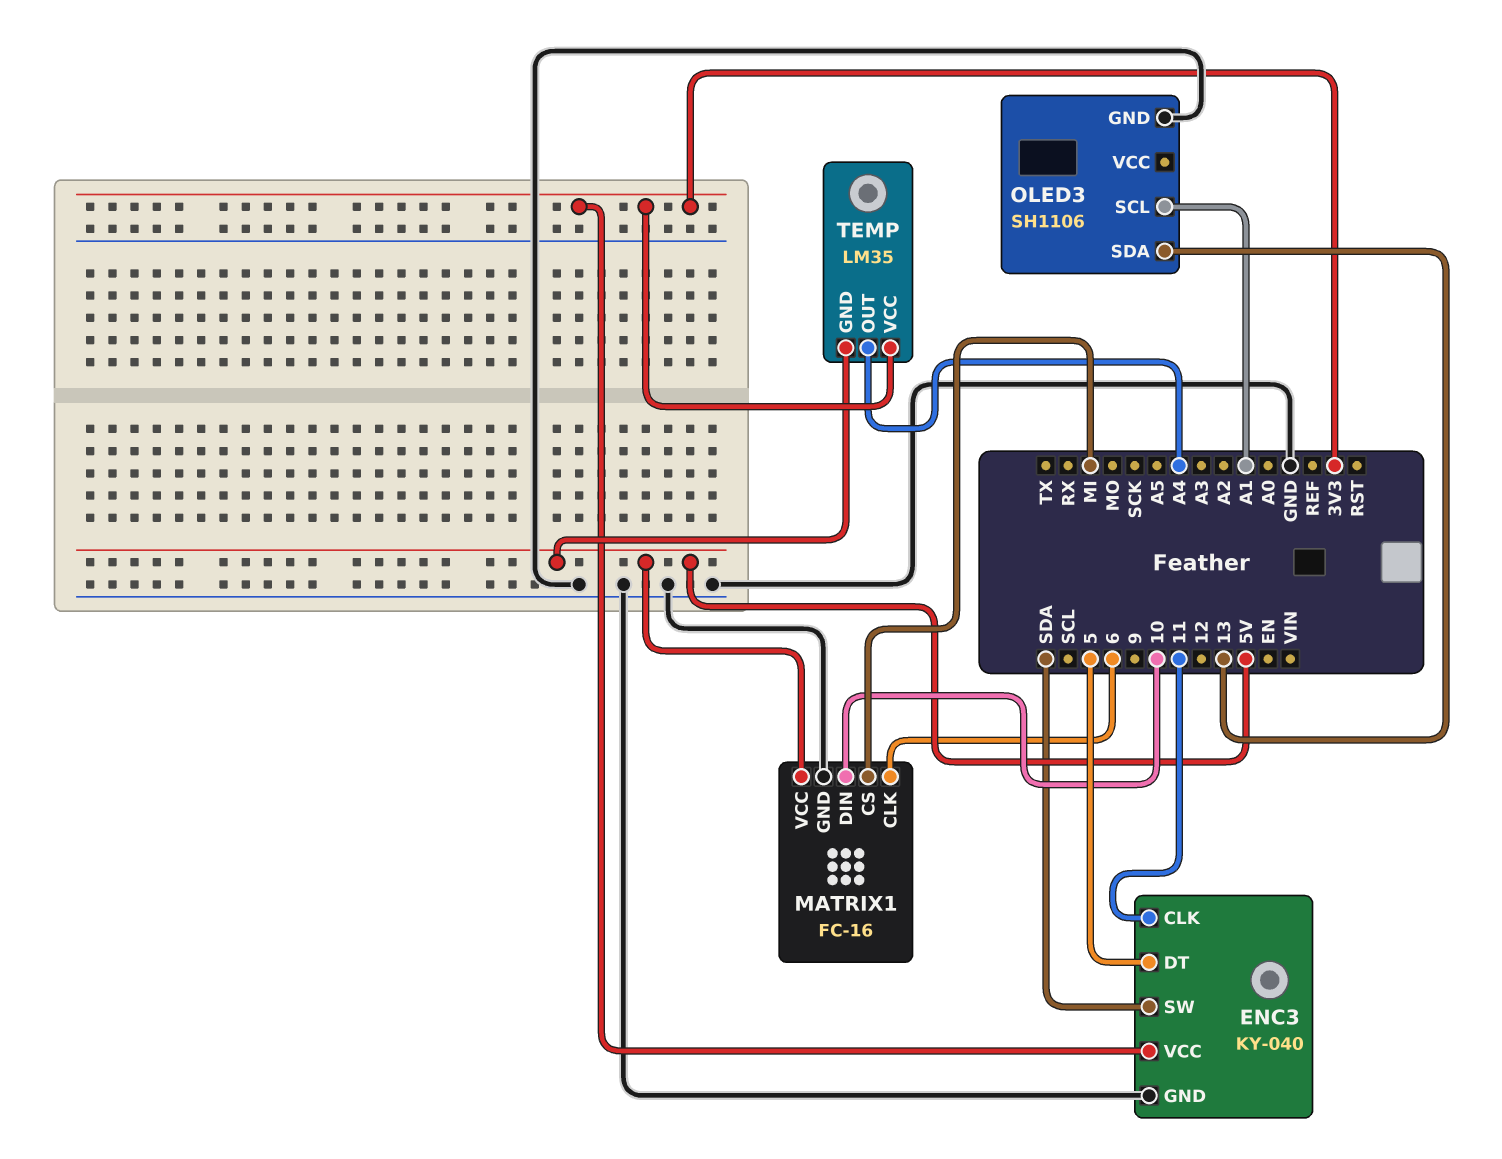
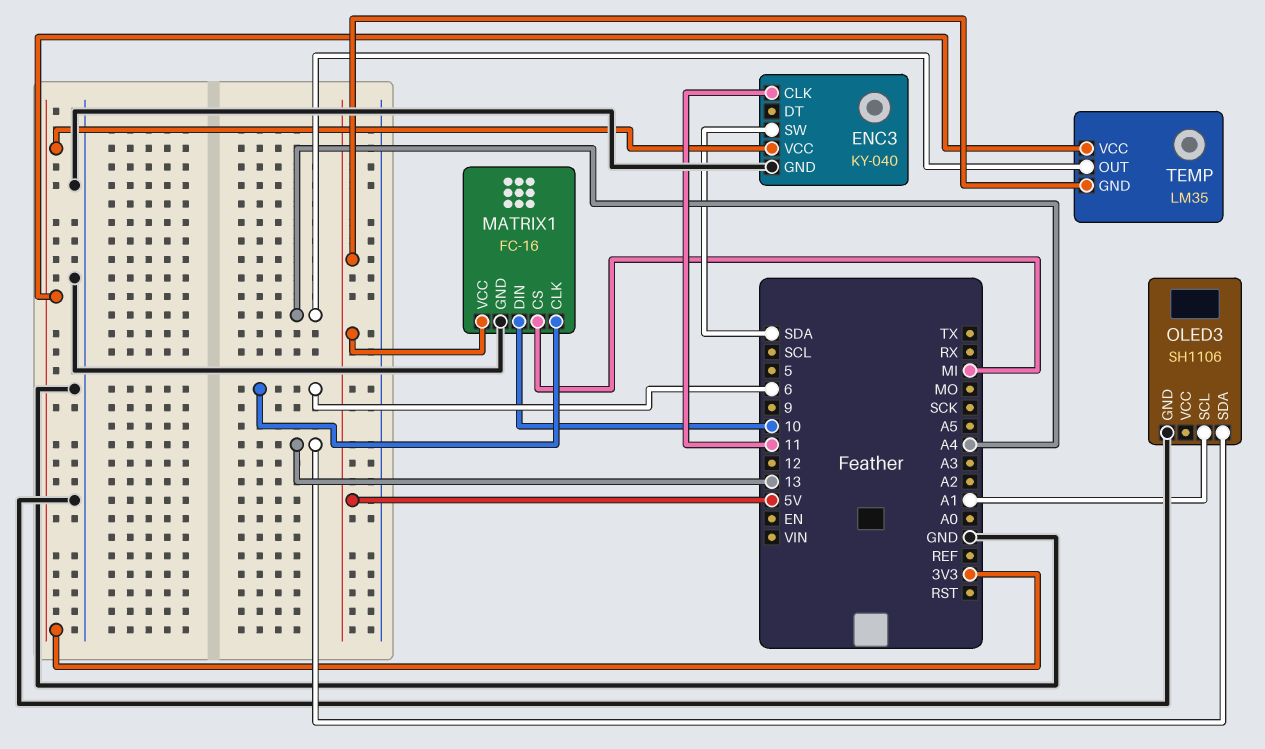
ENC3 pin DT: 5 -> none

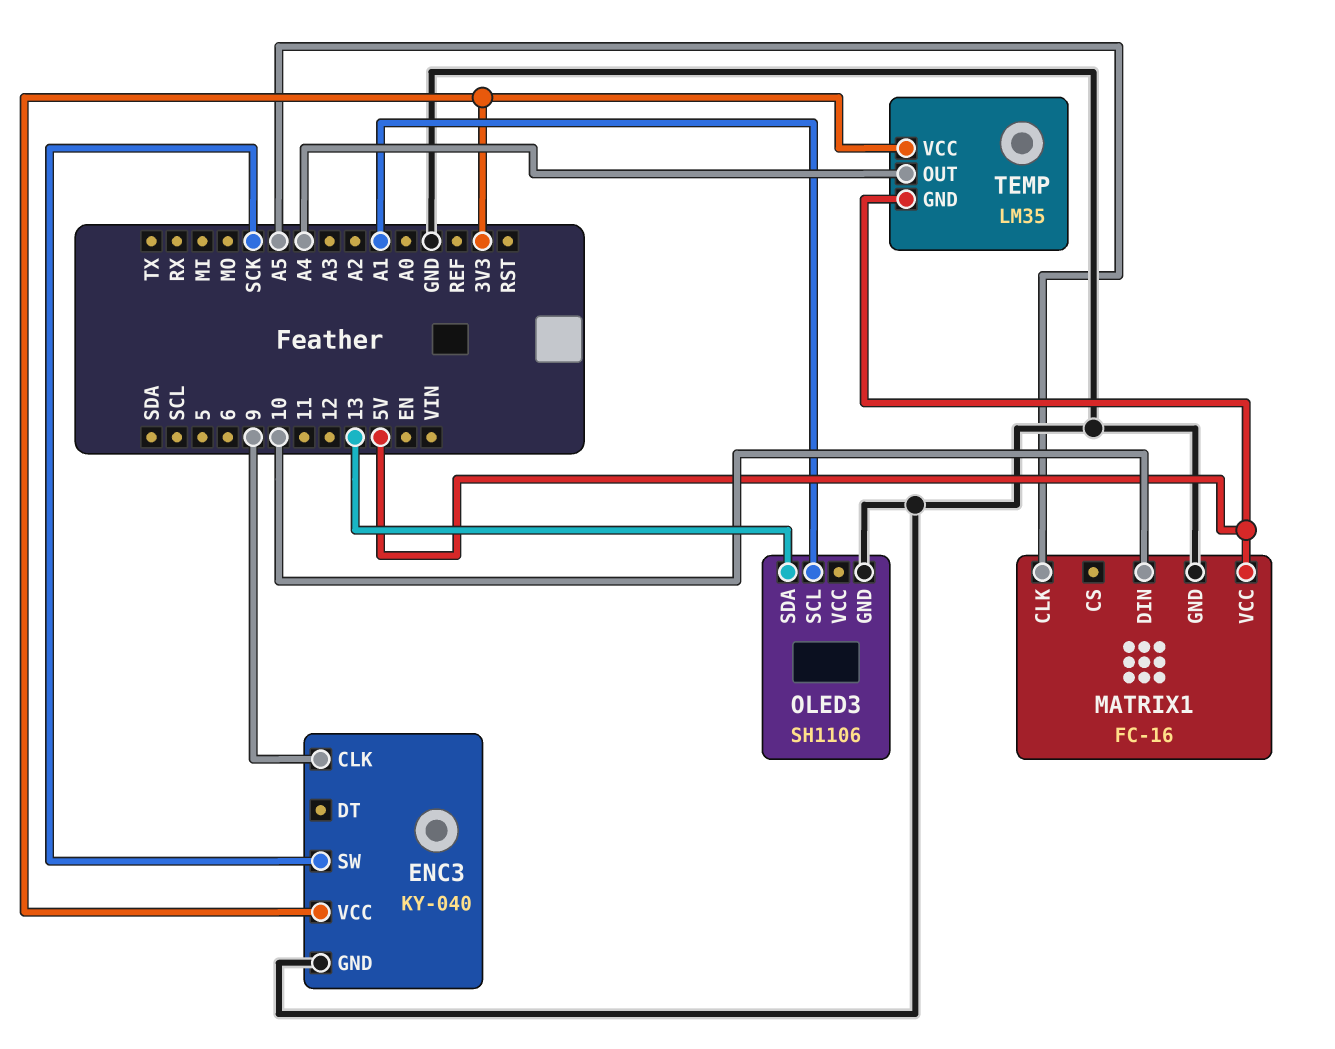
ENC3 pin CLK: 11 -> 9
ENC3 pin SW: SDA -> SCK
MATRIX1 pin CLK: 6 -> A5
MATRIX1 pin CS: MI -> none

